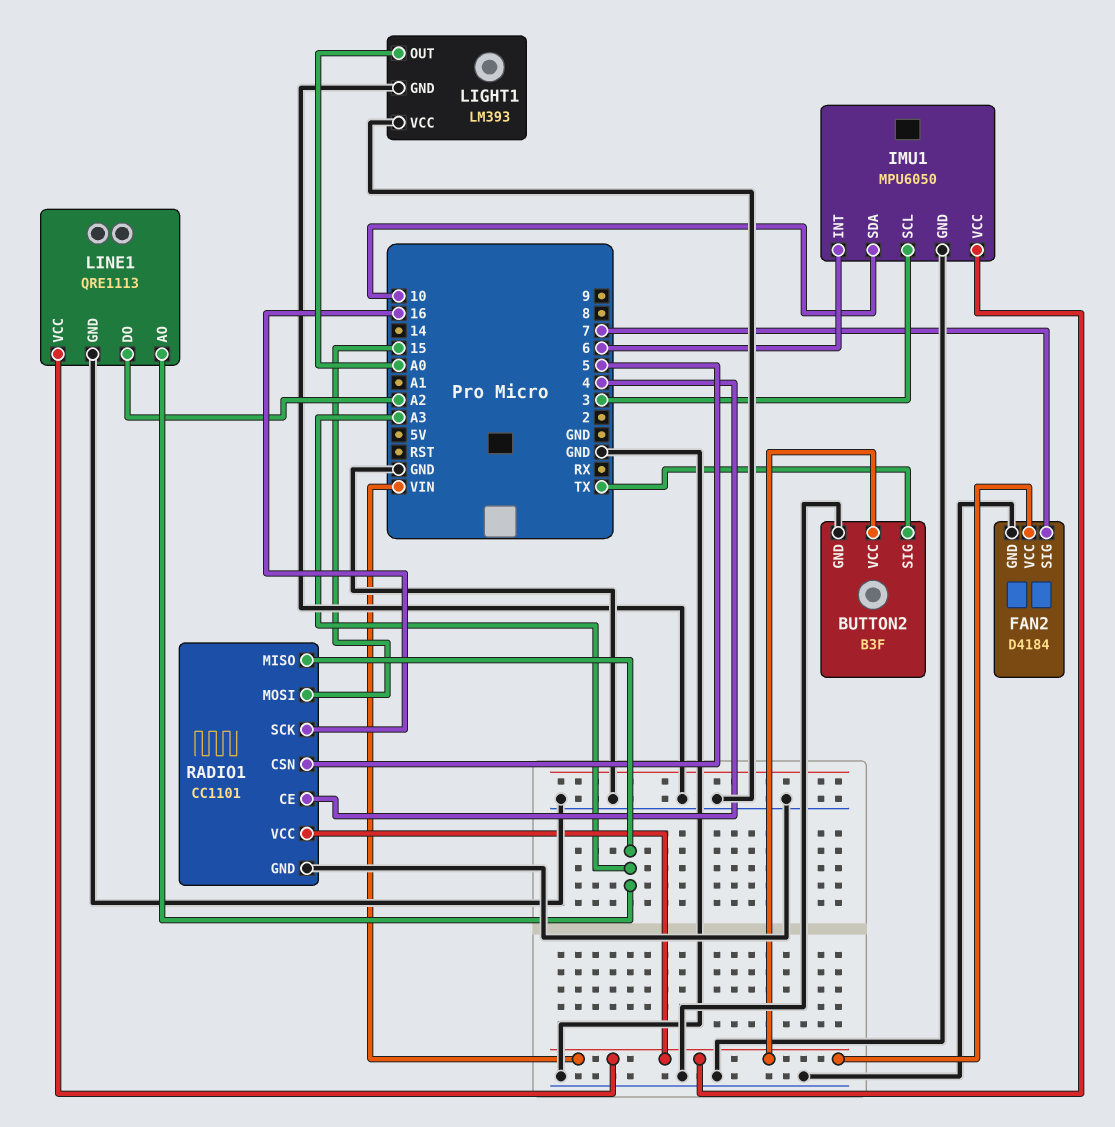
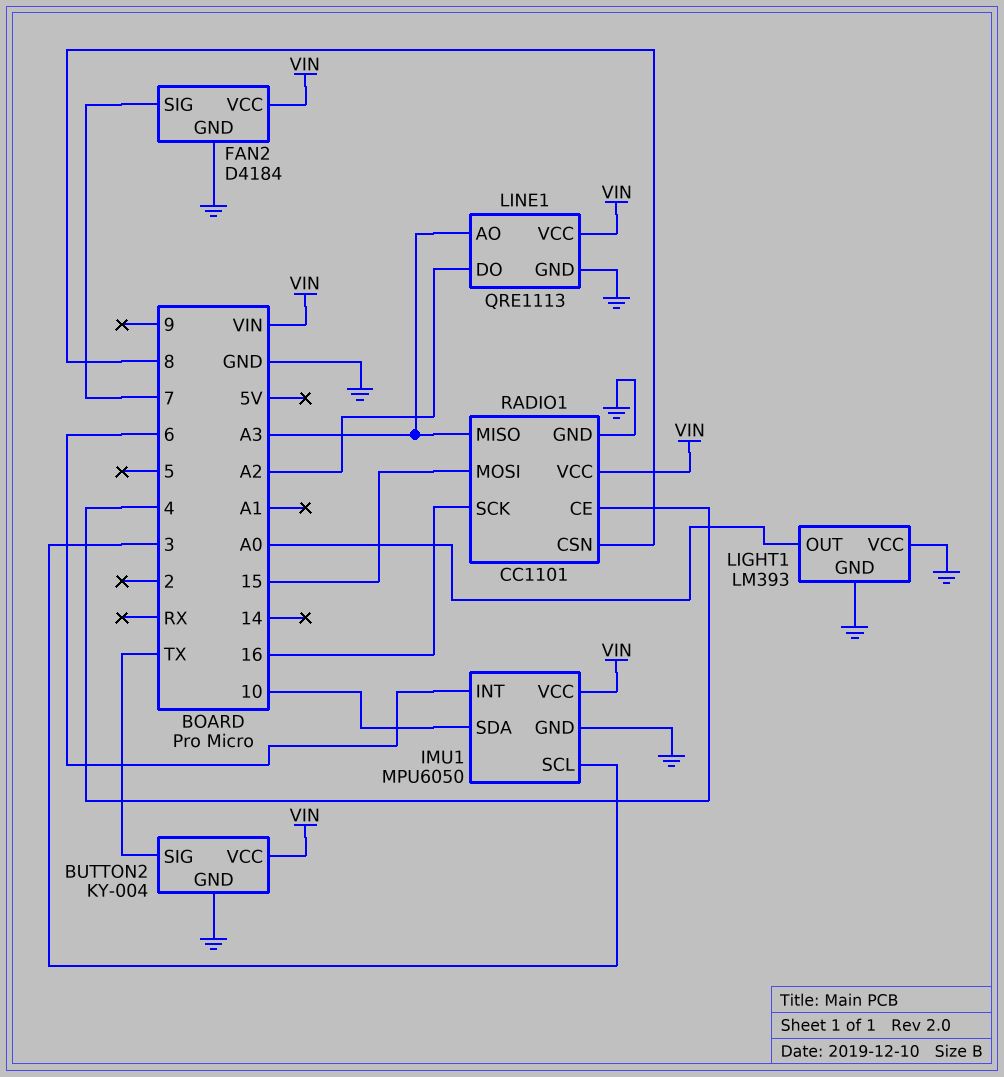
BUTTON2: B3F -> KY-004
RADIO1 pin CSN: 5 -> 8

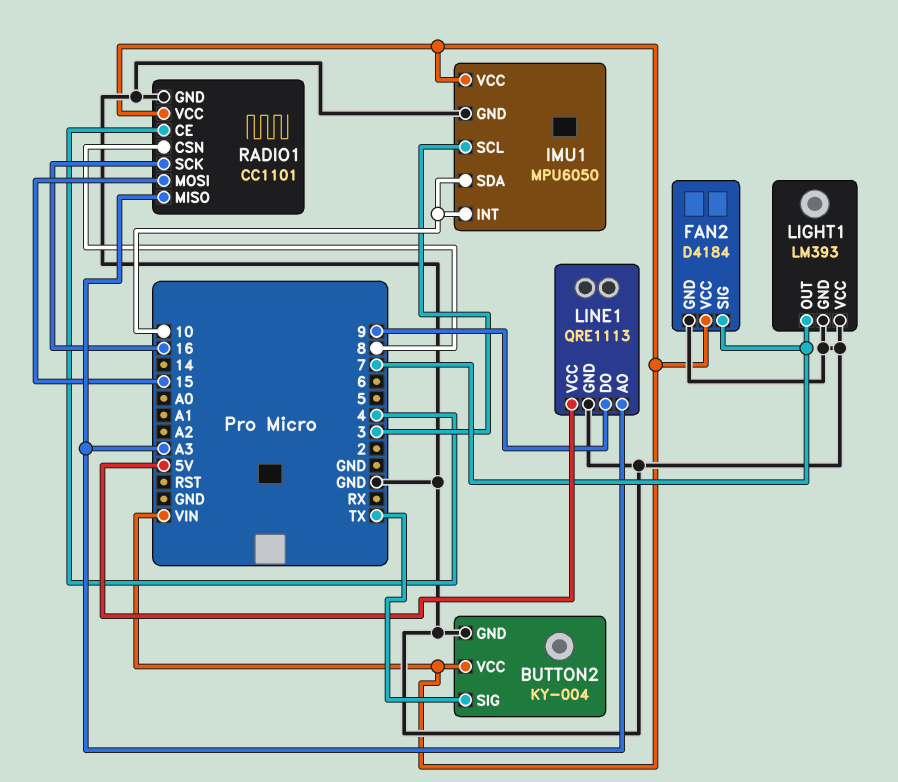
IMU1 pin INT: 6 -> 10
LIGHT1 pin OUT: A0 -> 7
LINE1 pin DO: A2 -> 9
LINE1 pin VCC: VIN -> 5V

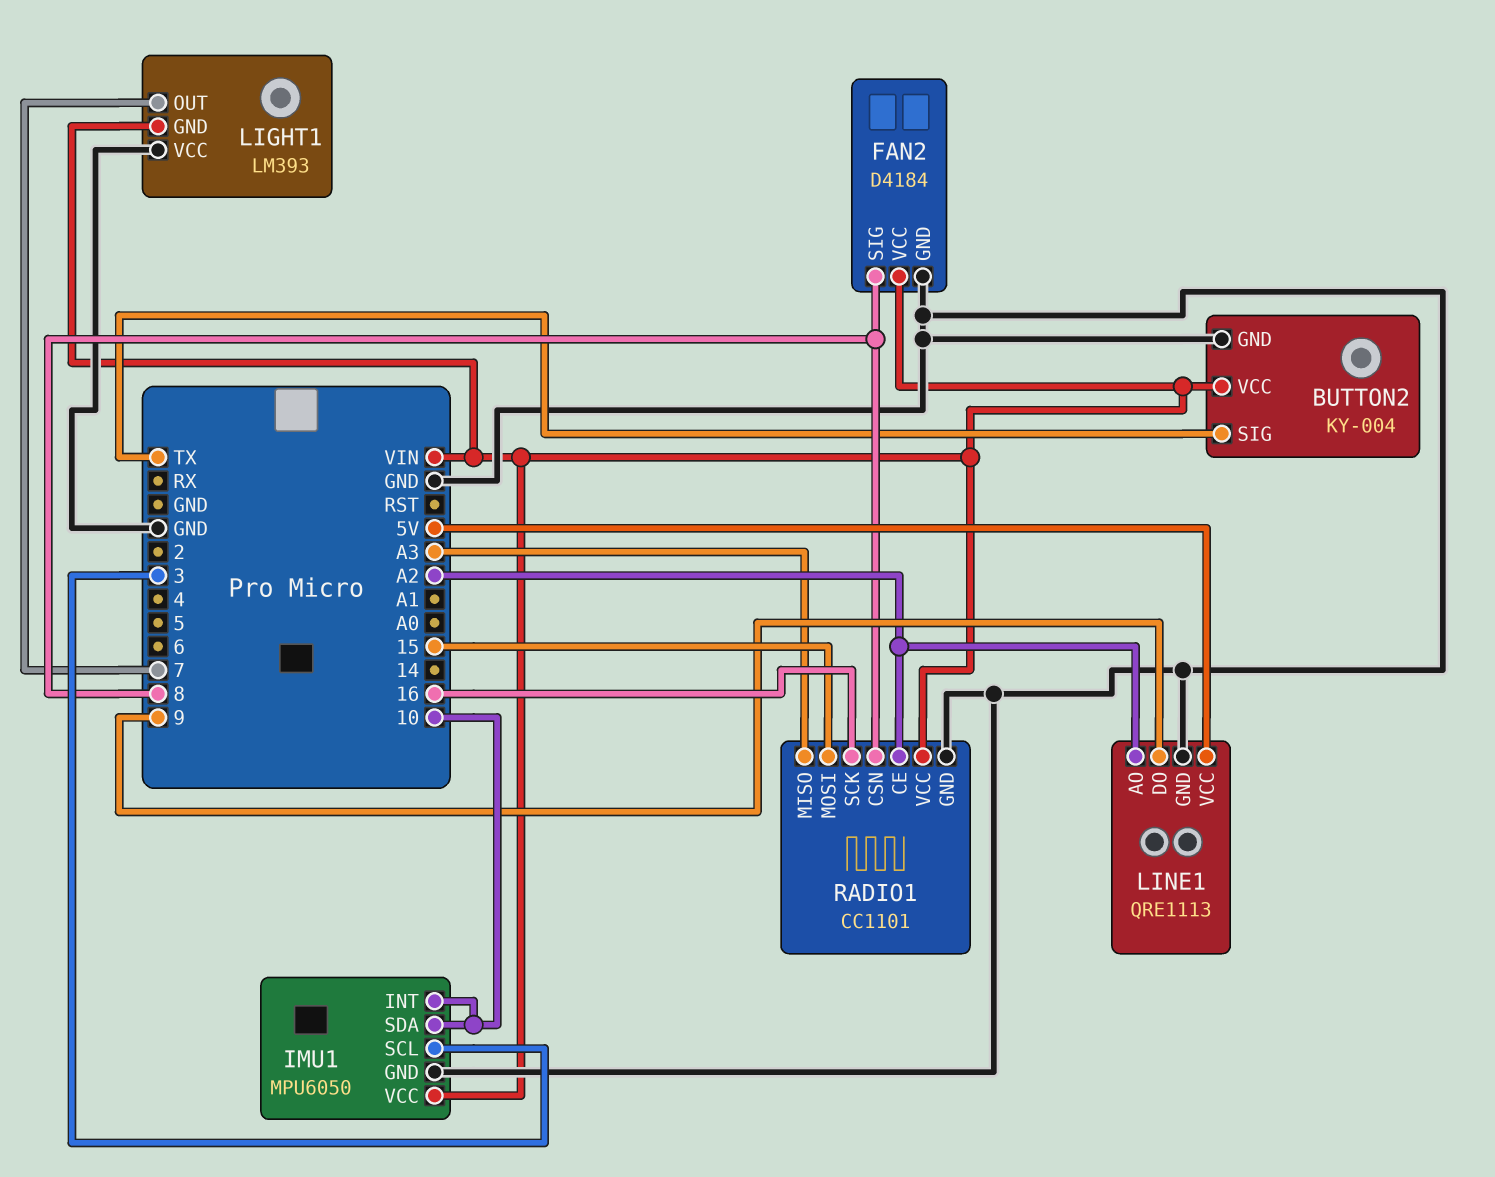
FAN2 pin SIG: 7 -> 8
LIGHT1 pin GND: GND -> VIN
LINE1 pin AO: A3 -> A2
RADIO1 pin CE: 4 -> A2

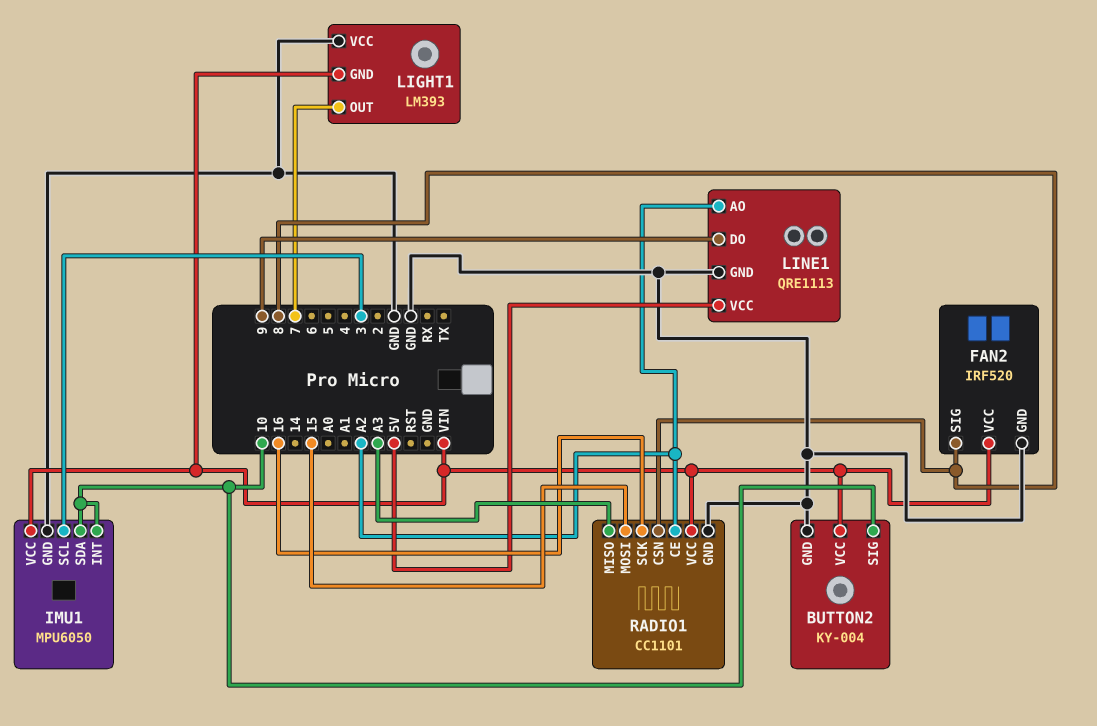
BUTTON2 pin SIG: TX -> 10
FAN2: D4184 -> IRF520

